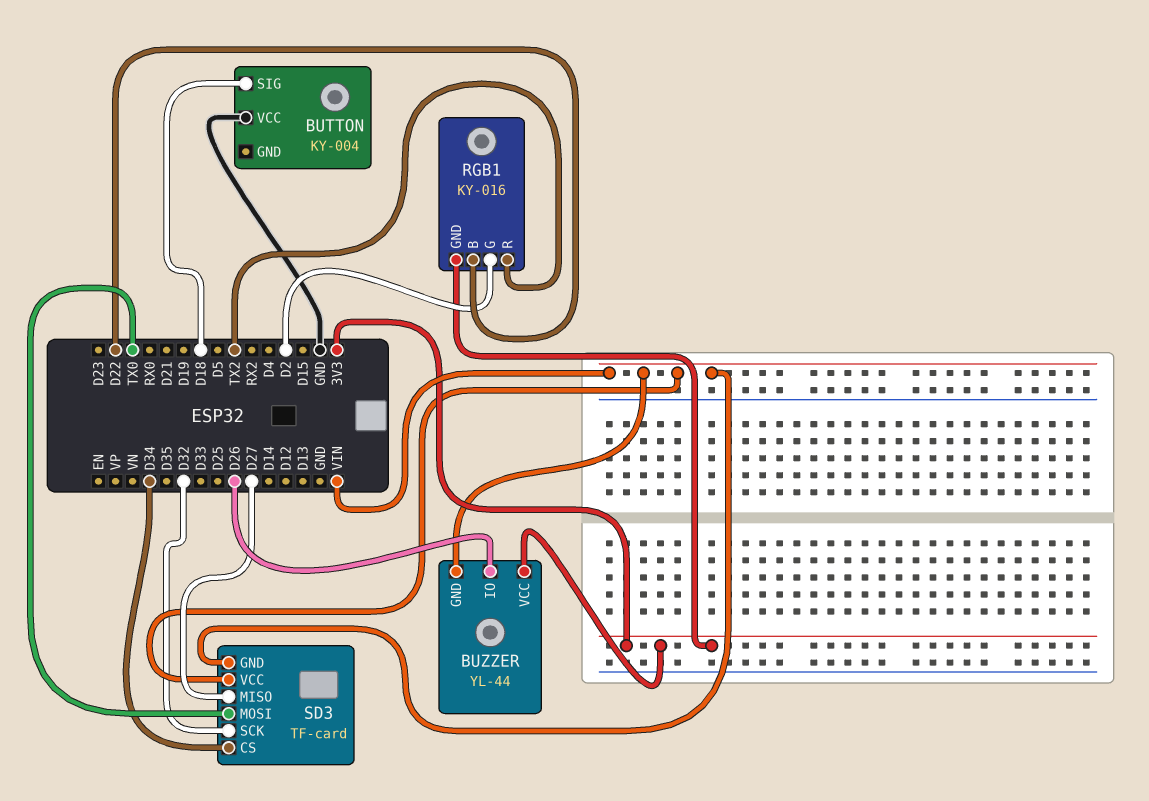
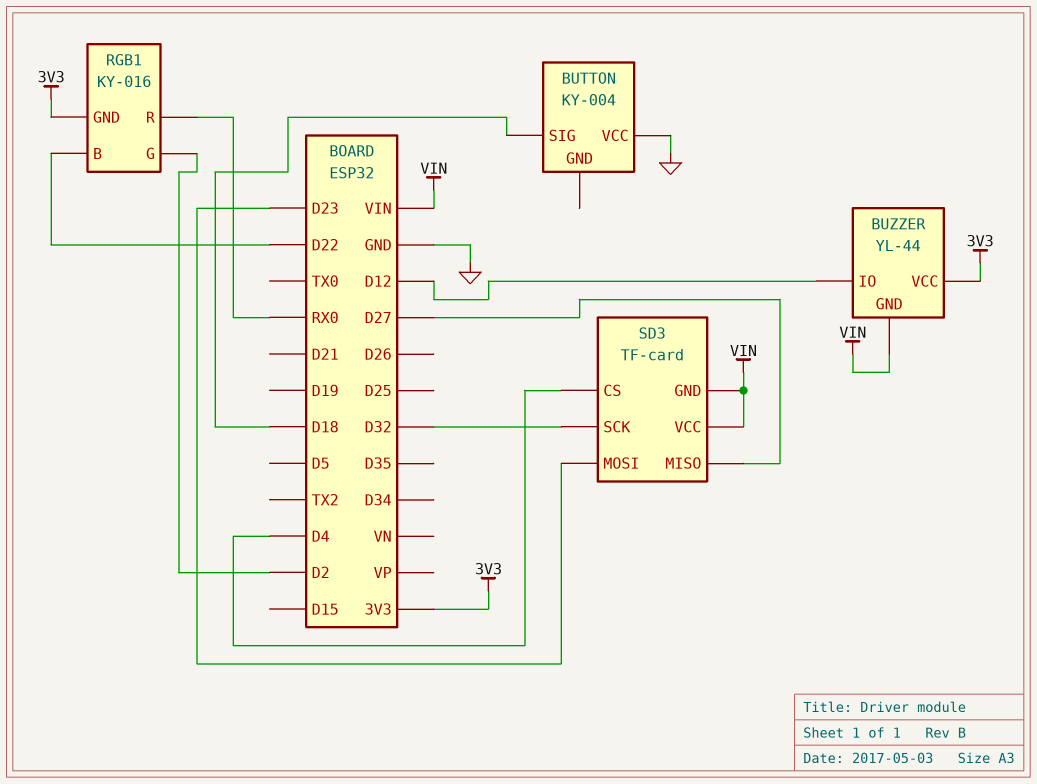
BUZZER pin IO: D26 -> D12
RGB1 pin R: TX2 -> RX0
SD3 pin CS: D34 -> D4
SD3 pin MOSI: TX0 -> D23

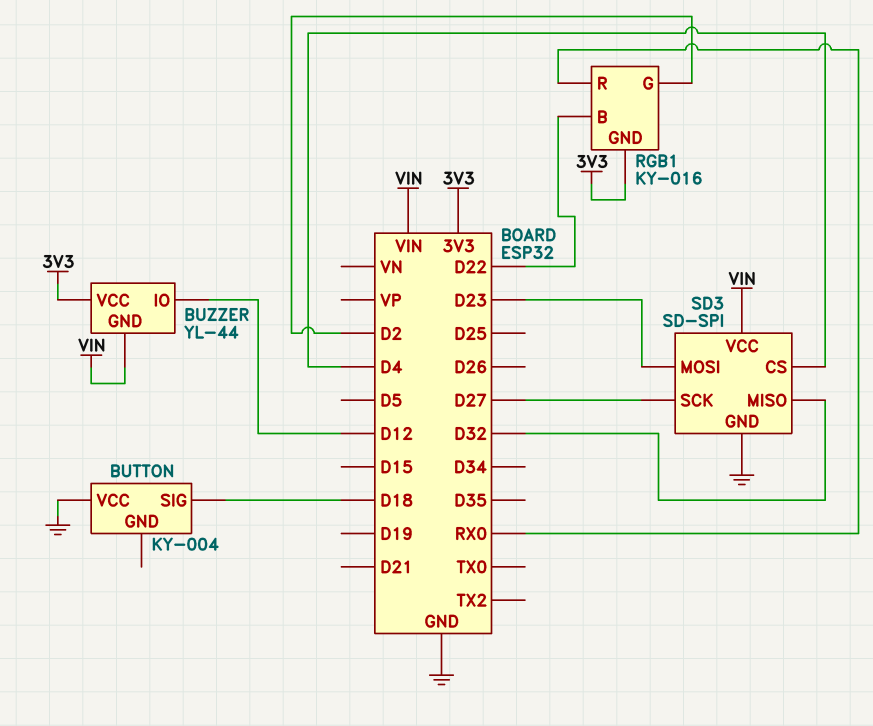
SD3: TF-card -> SD-SPI
SD3 pin GND: VIN -> GND
SD3 pin MISO: D27 -> D32
SD3 pin SCK: D32 -> D27

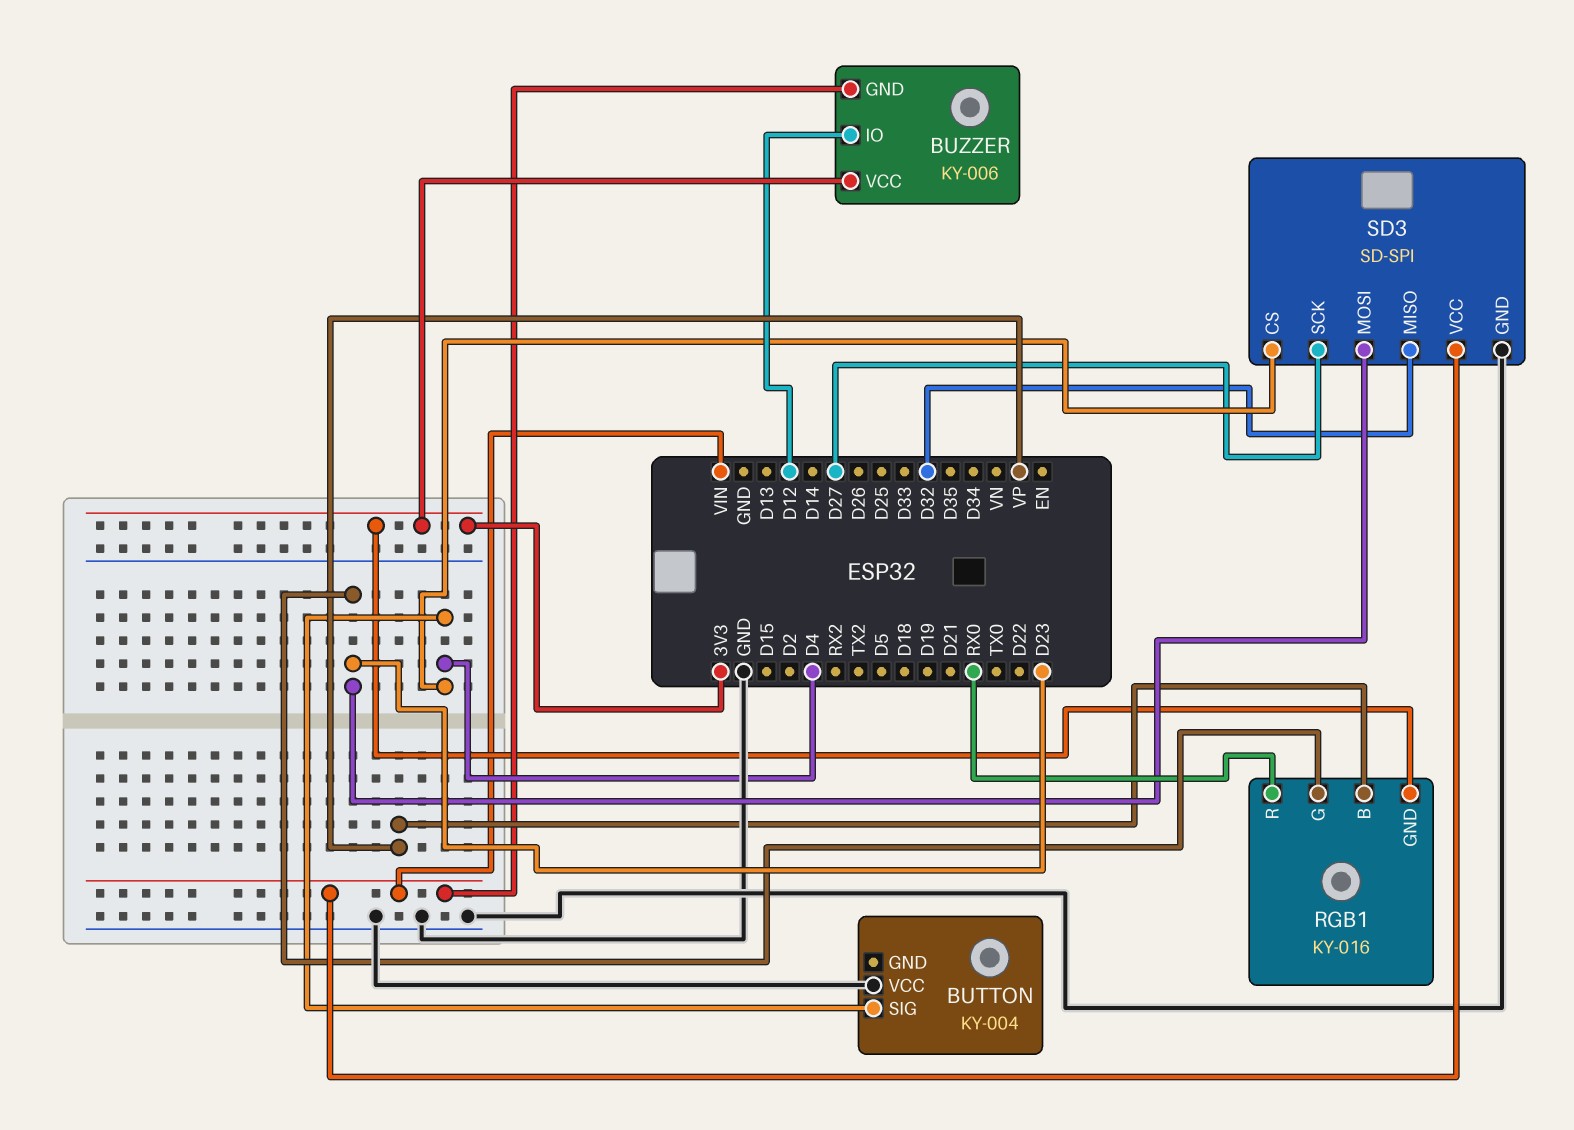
BUTTON pin SIG: D18 -> D4
BUZZER: YL-44 -> KY-006
RGB1 pin B: D22 -> VP
RGB1 pin G: D2 -> D23

